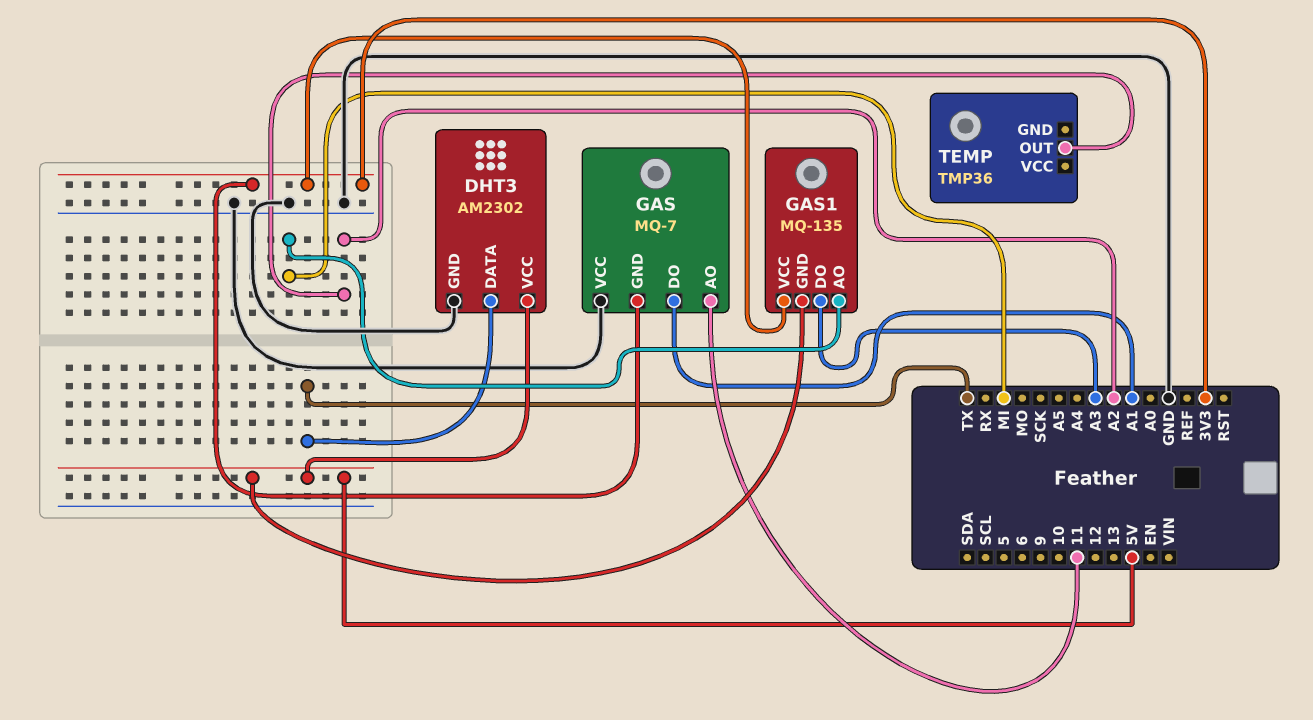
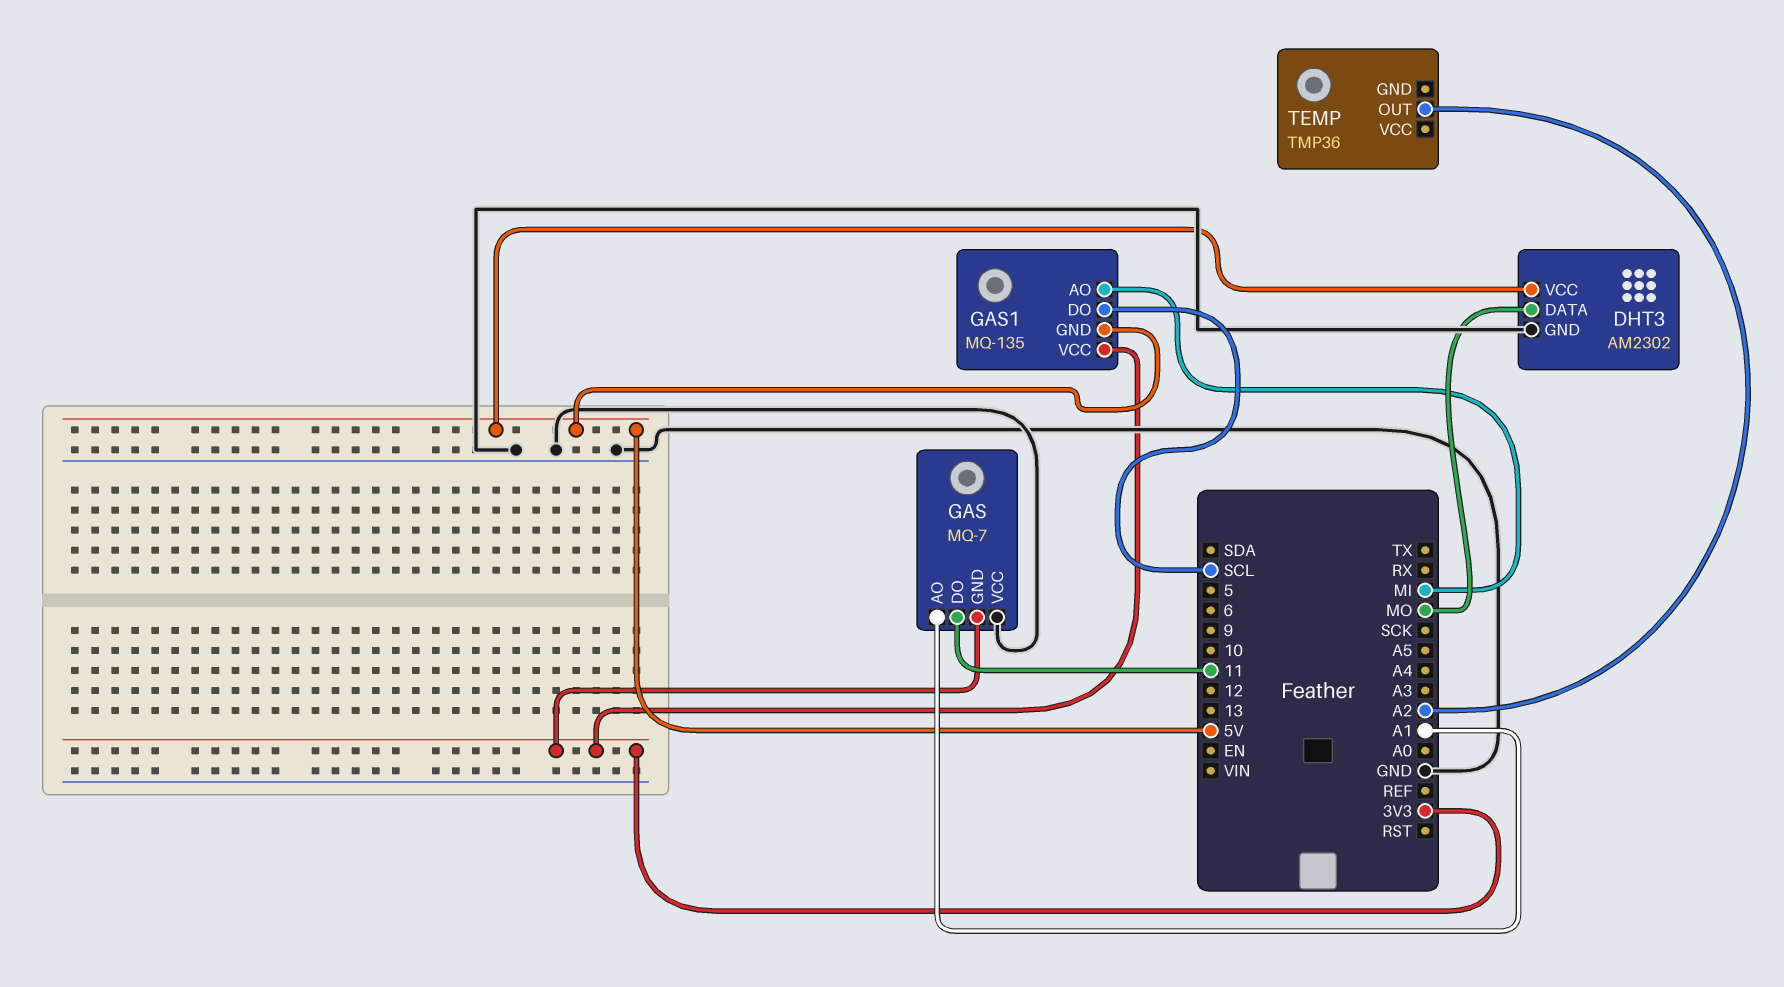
DHT3 pin DATA: TX -> MO
GAS pin AO: 11 -> A1
GAS pin DO: A1 -> 11
GAS1 pin DO: A3 -> SCL

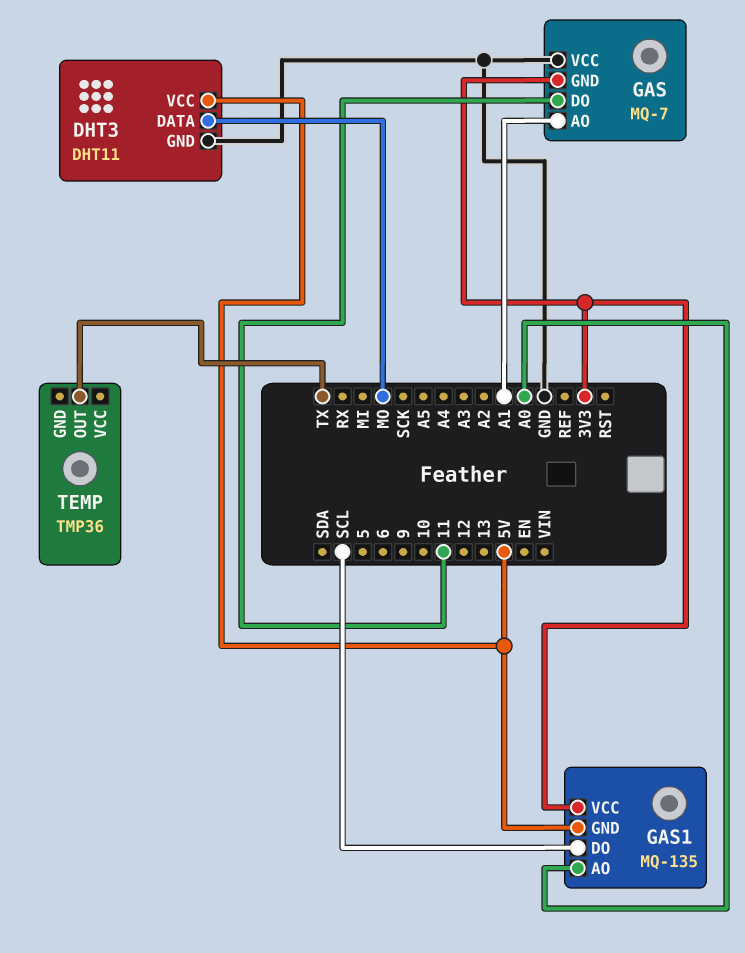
DHT3: AM2302 -> DHT11
GAS1 pin AO: MI -> A0
TEMP pin OUT: A2 -> TX

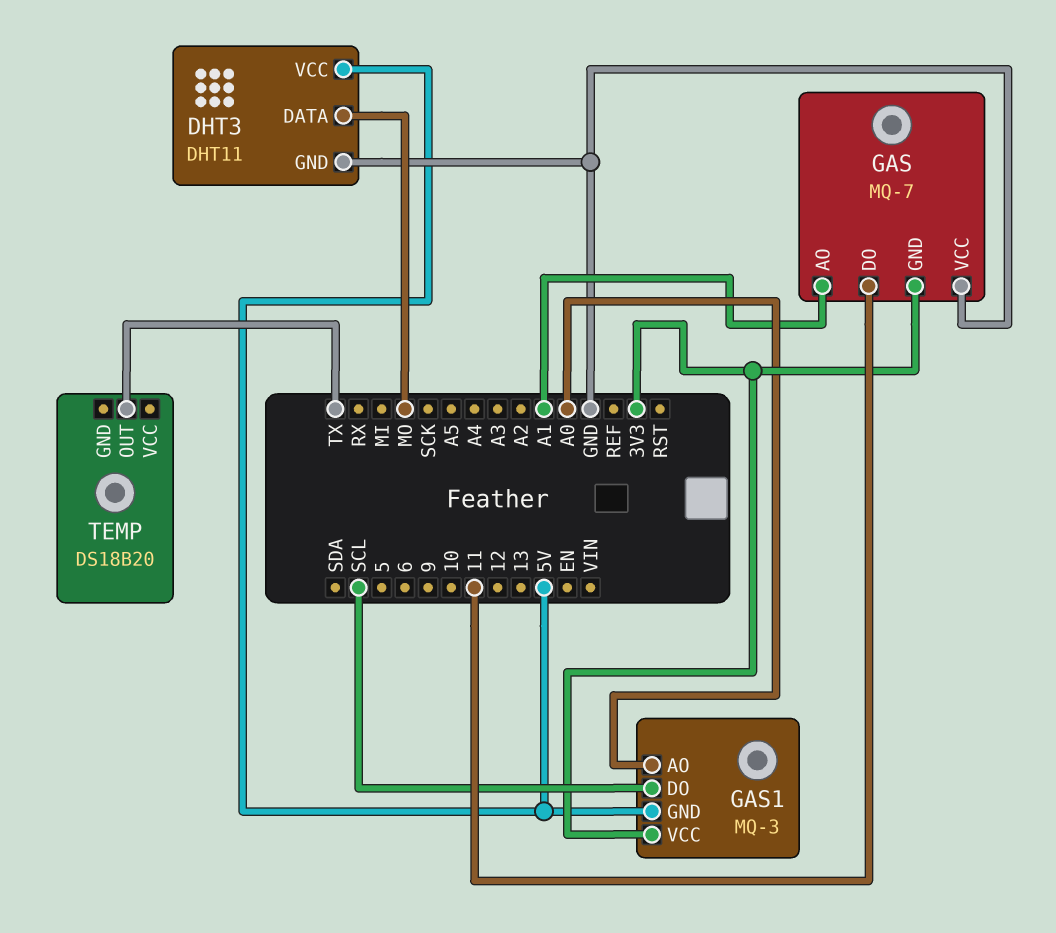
GAS1: MQ-135 -> MQ-3
TEMP: TMP36 -> DS18B20

